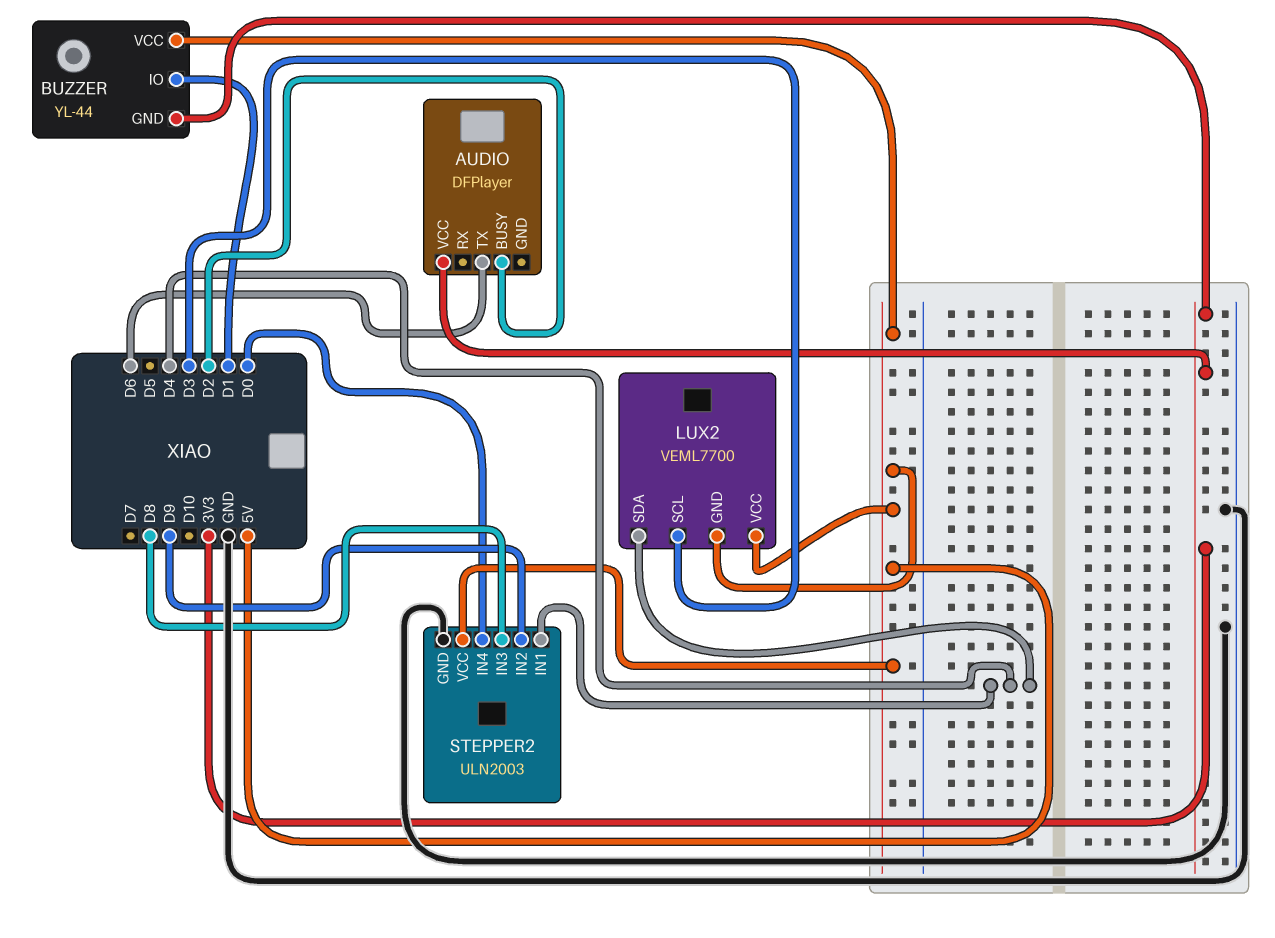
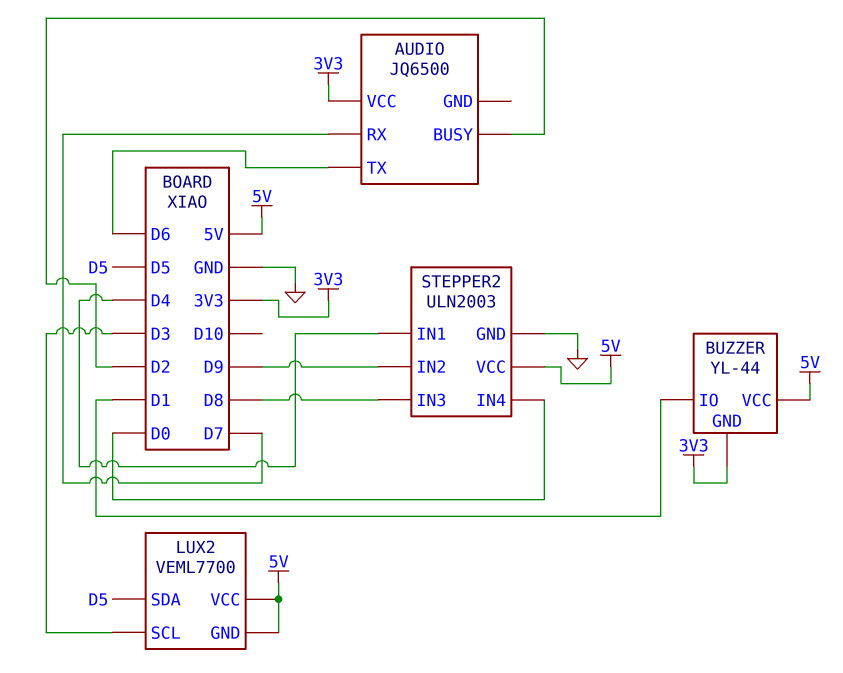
AUDIO: DFPlayer -> JQ6500
AUDIO pin RX: none -> D7
LUX2 pin SDA: D4 -> D5

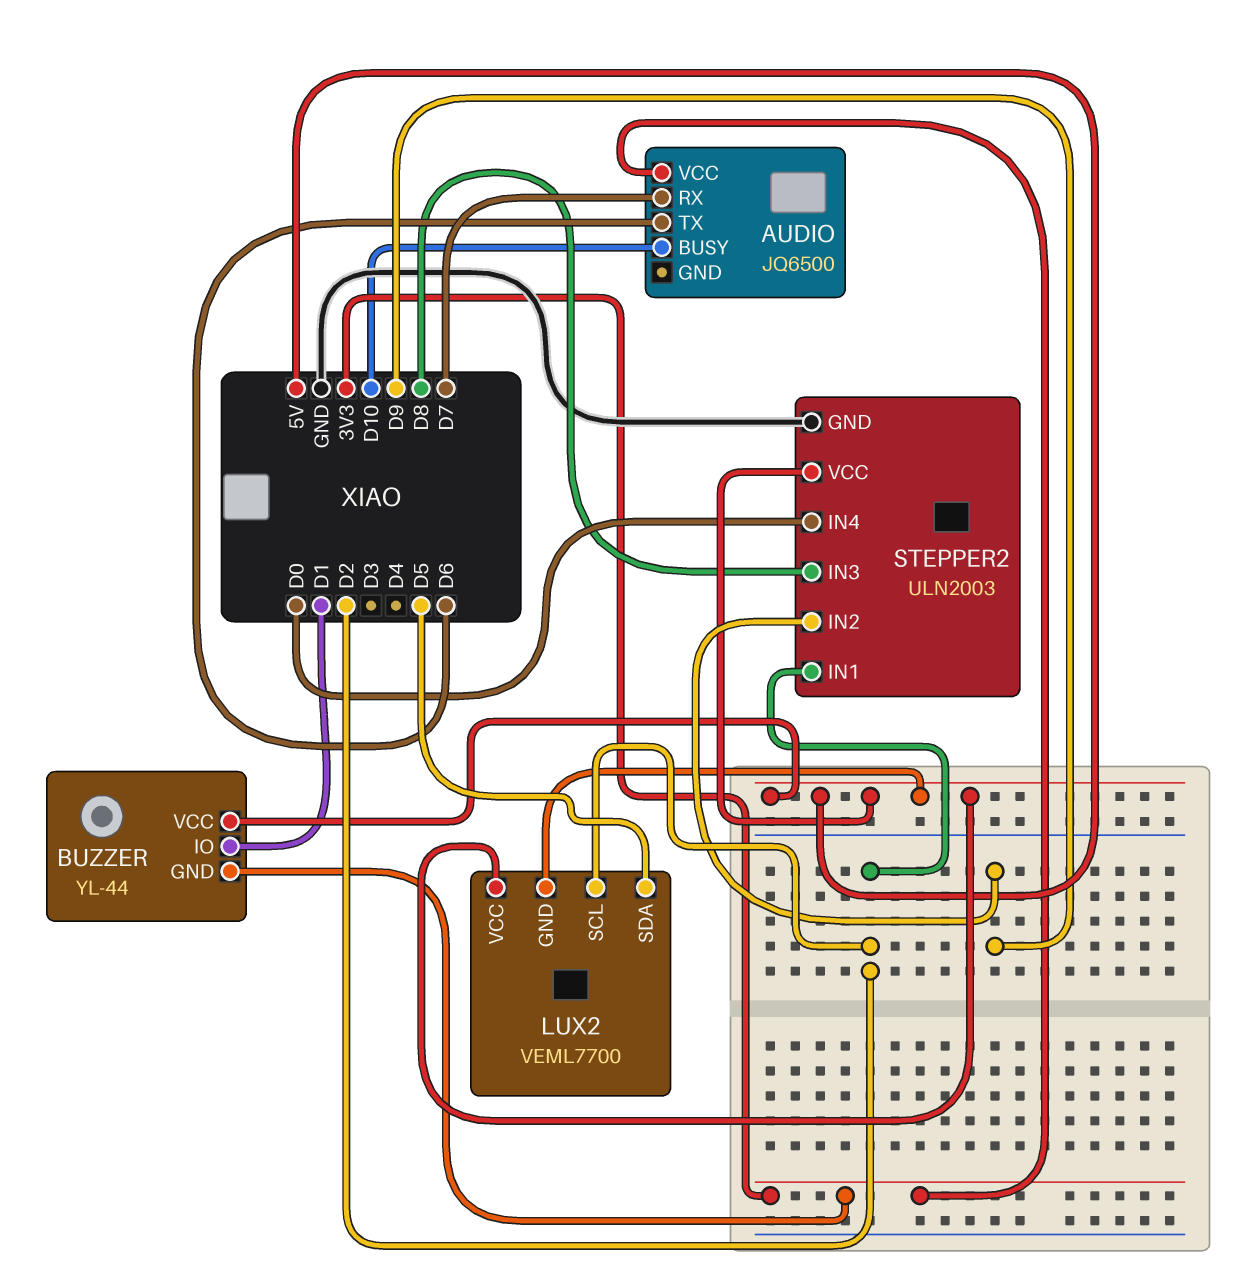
AUDIO pin BUSY: D2 -> D10
LUX2 pin SCL: D3 -> D2
STEPPER2 pin IN1: D4 -> D2

